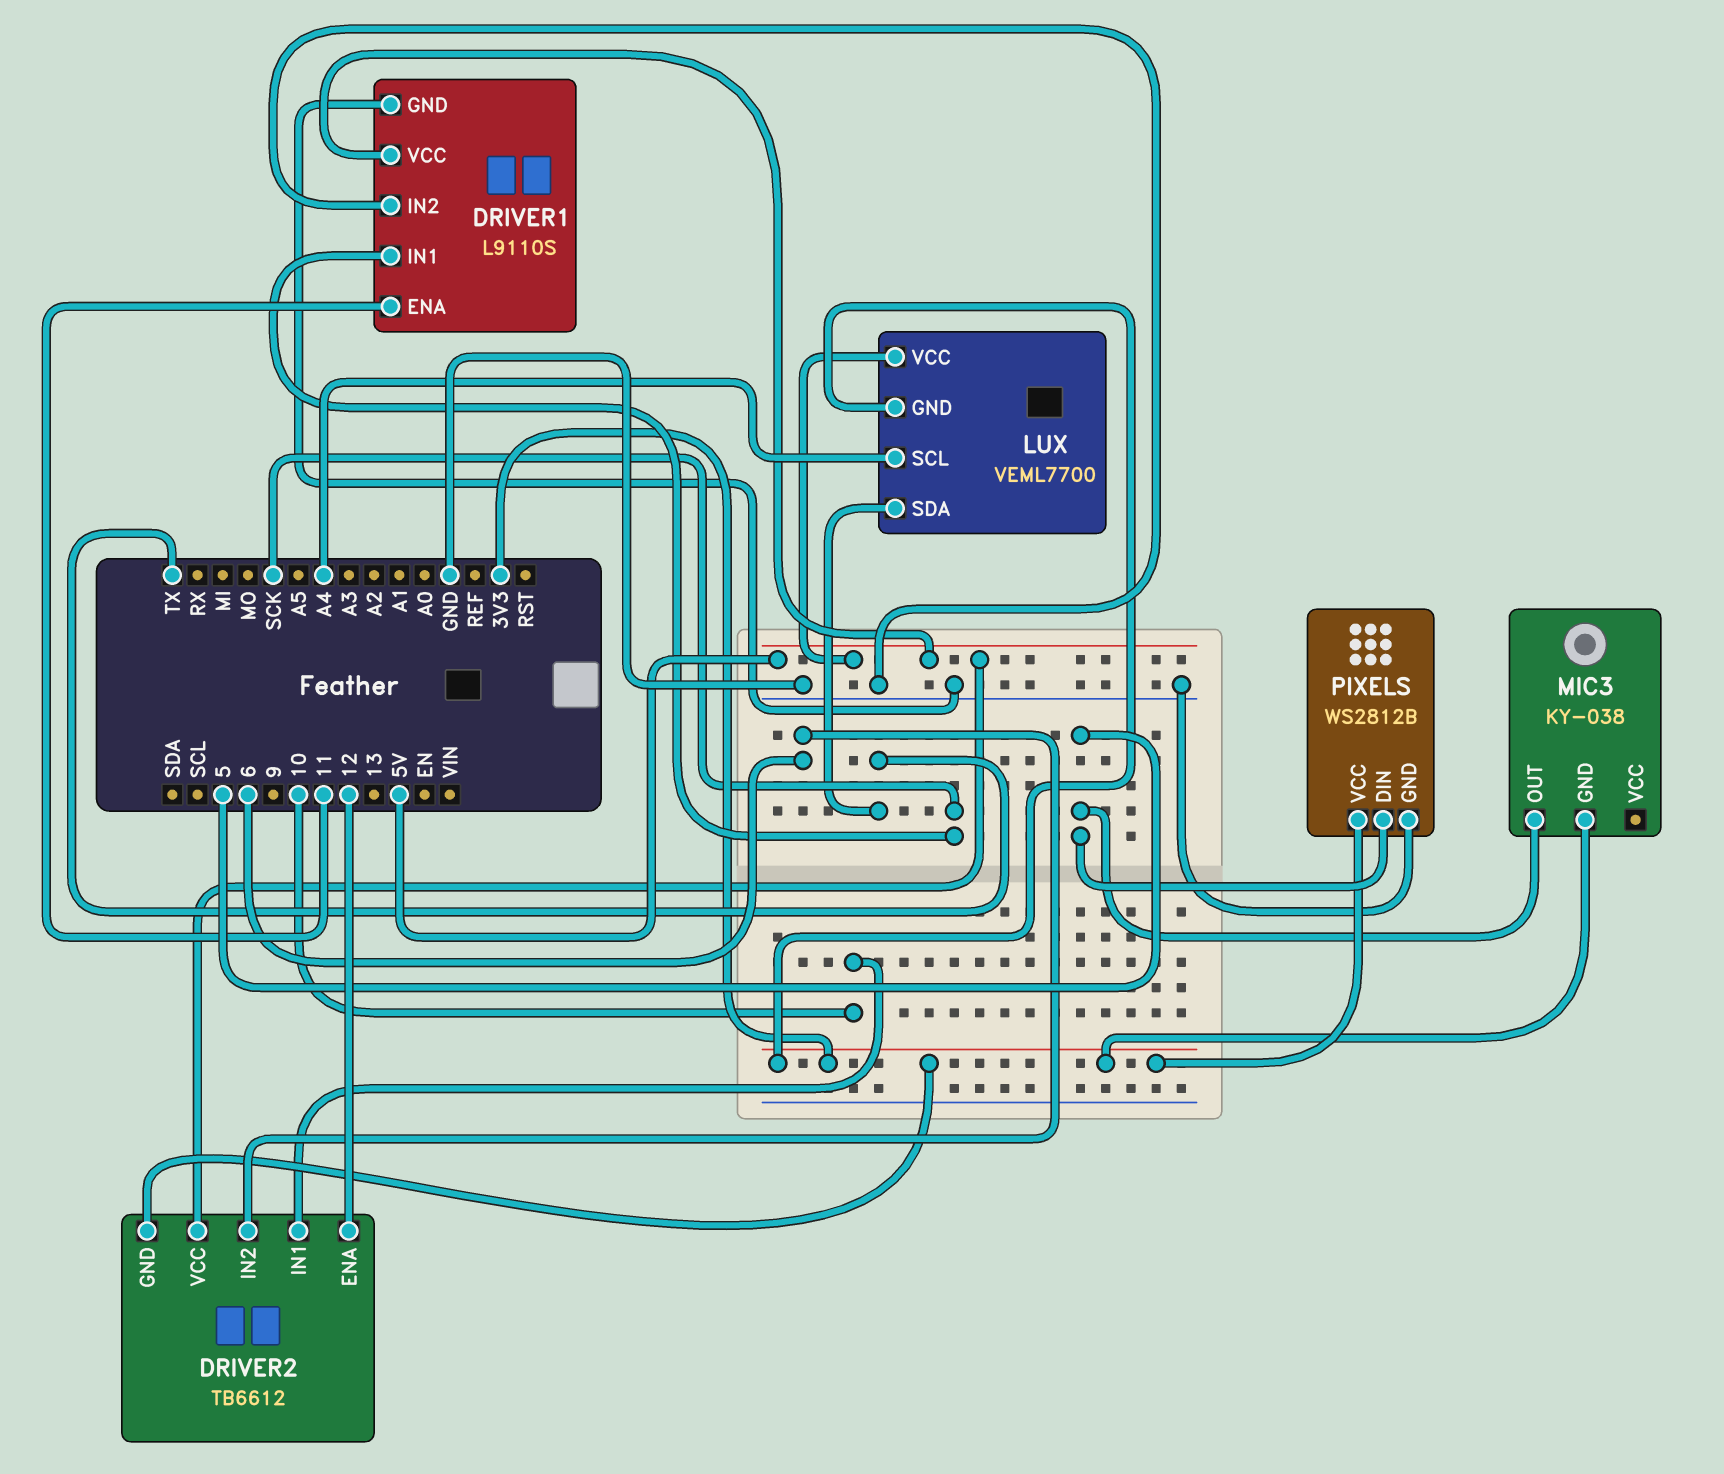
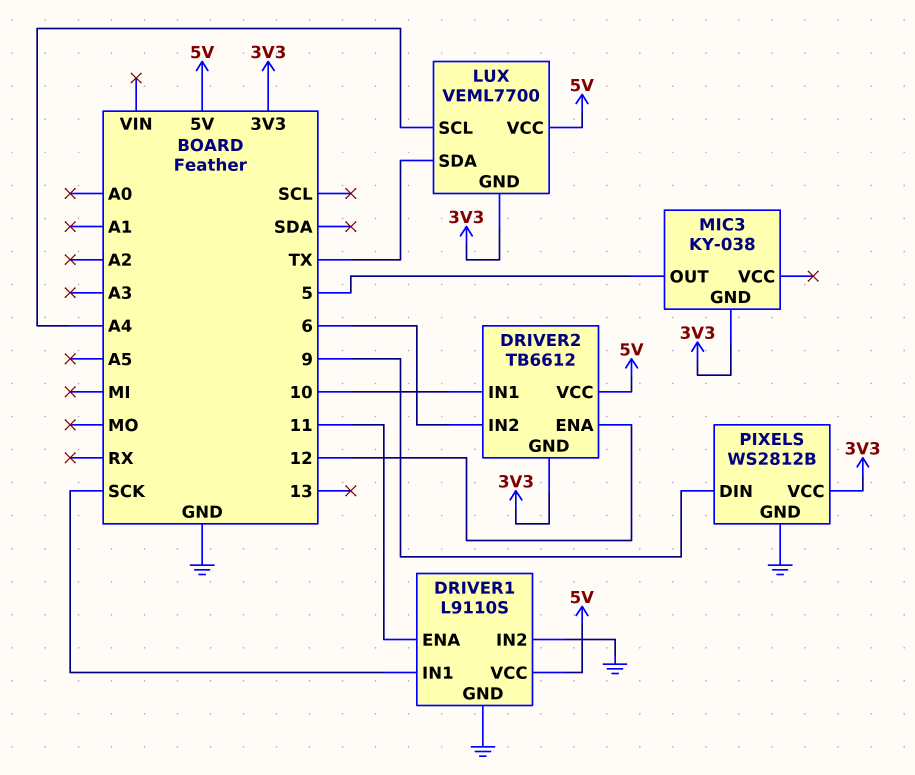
PIXELS pin DIN: 5 -> 9

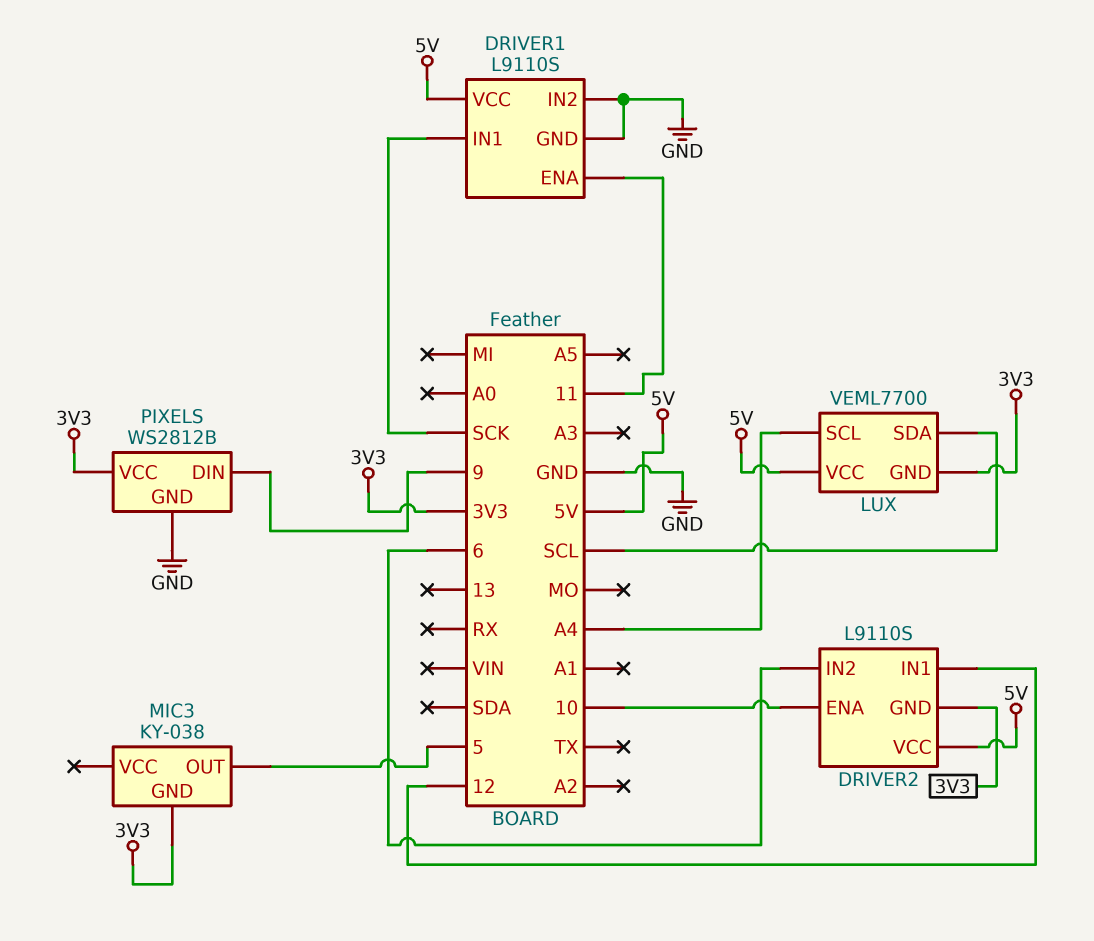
DRIVER2: TB6612 -> L9110S
DRIVER2 pin ENA: 12 -> 10
DRIVER2 pin IN1: 10 -> 12
LUX pin SDA: TX -> SCL

